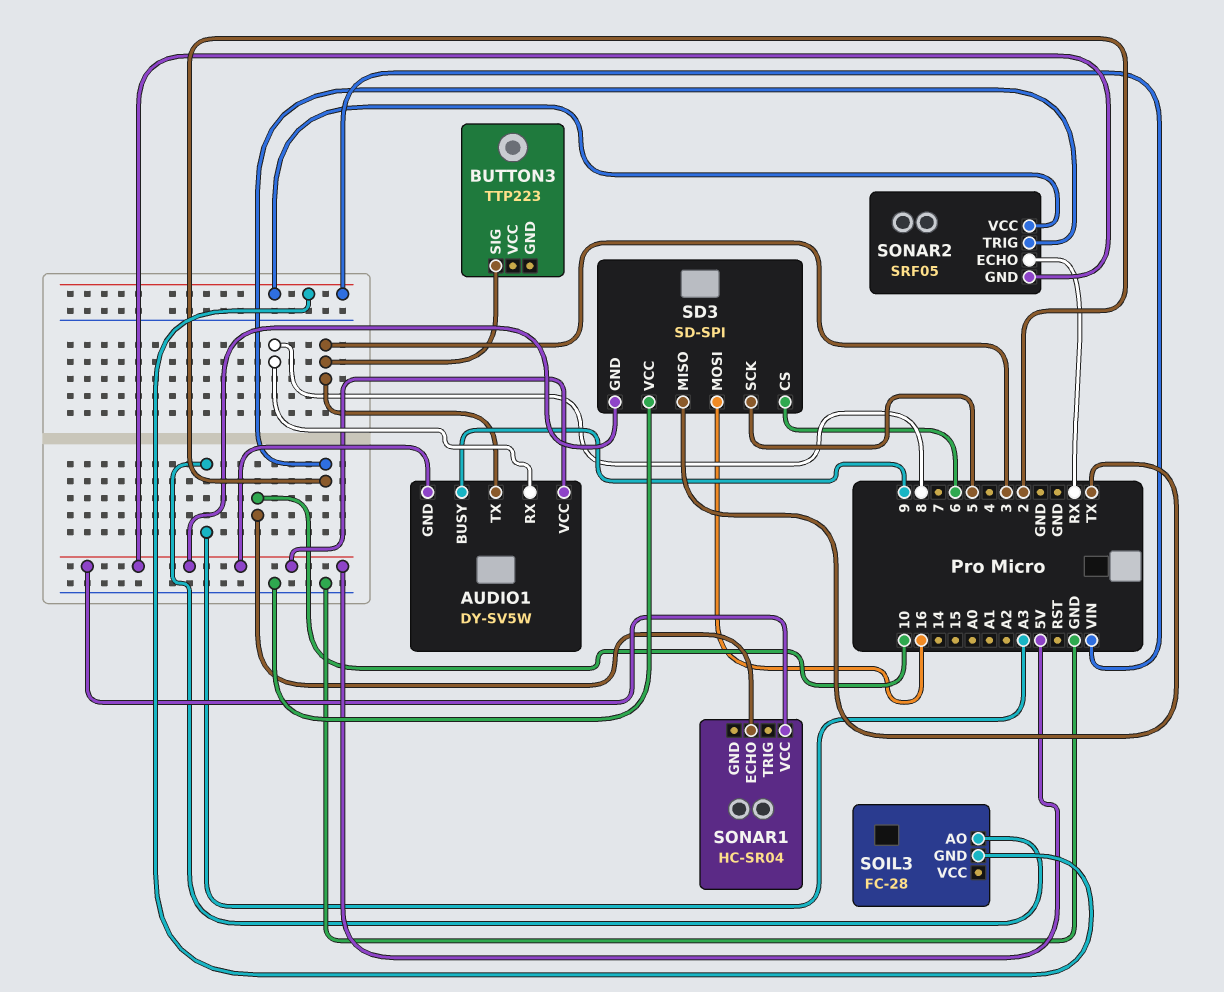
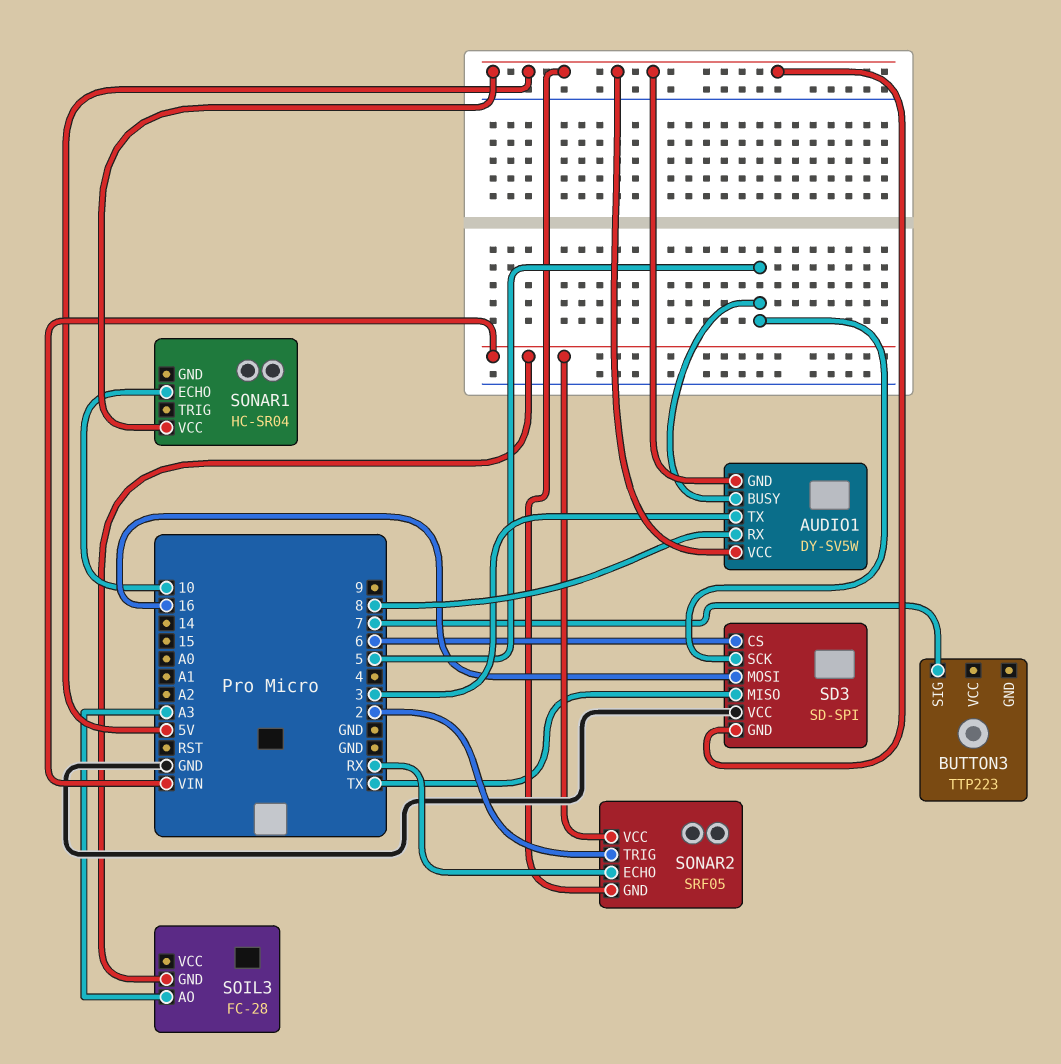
AUDIO1 pin BUSY: 9 -> 5
BUTTON3 pin SIG: 3 -> 7

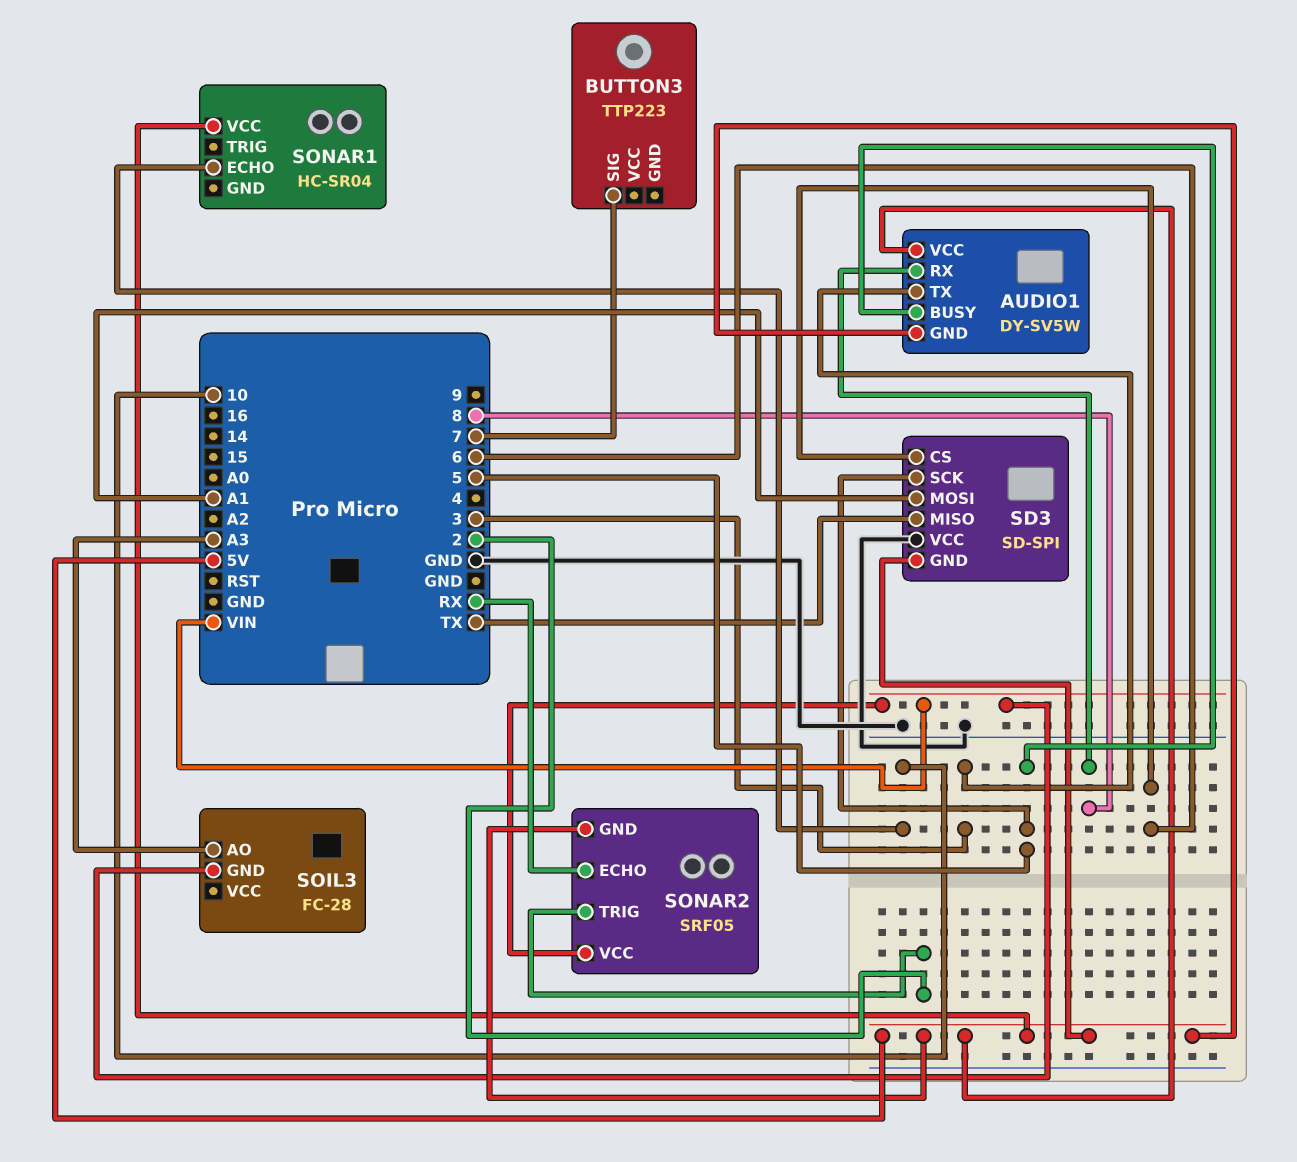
SD3 pin MOSI: 16 -> A1

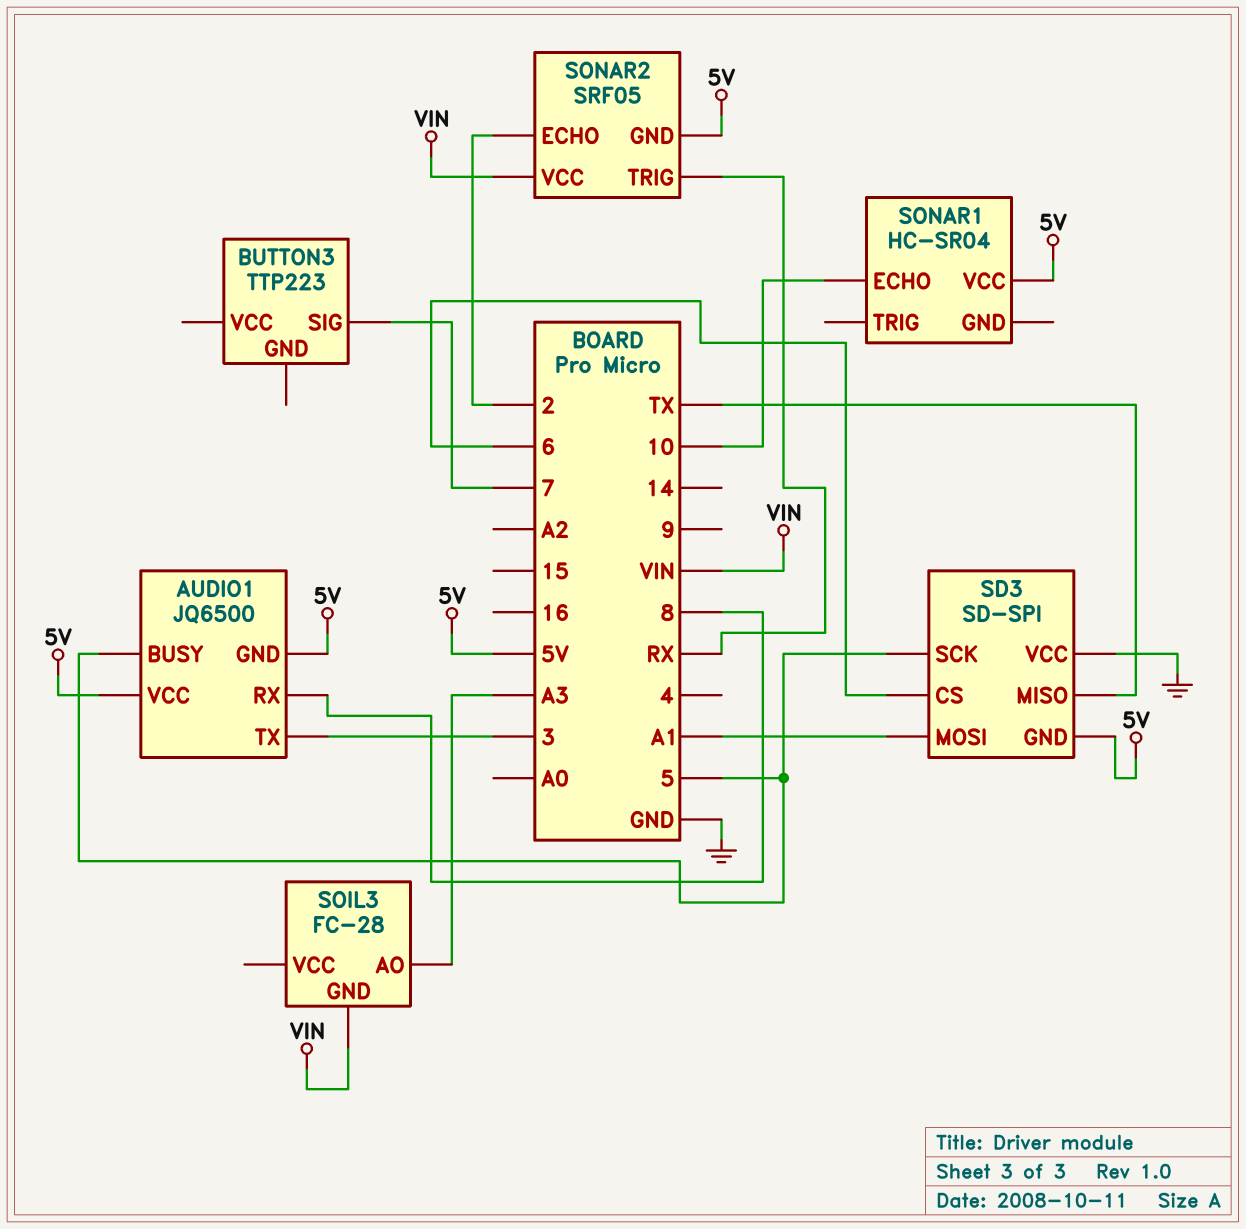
AUDIO1: DY-SV5W -> JQ6500
SONAR2 pin ECHO: RX -> 2
SONAR2 pin TRIG: 2 -> RX

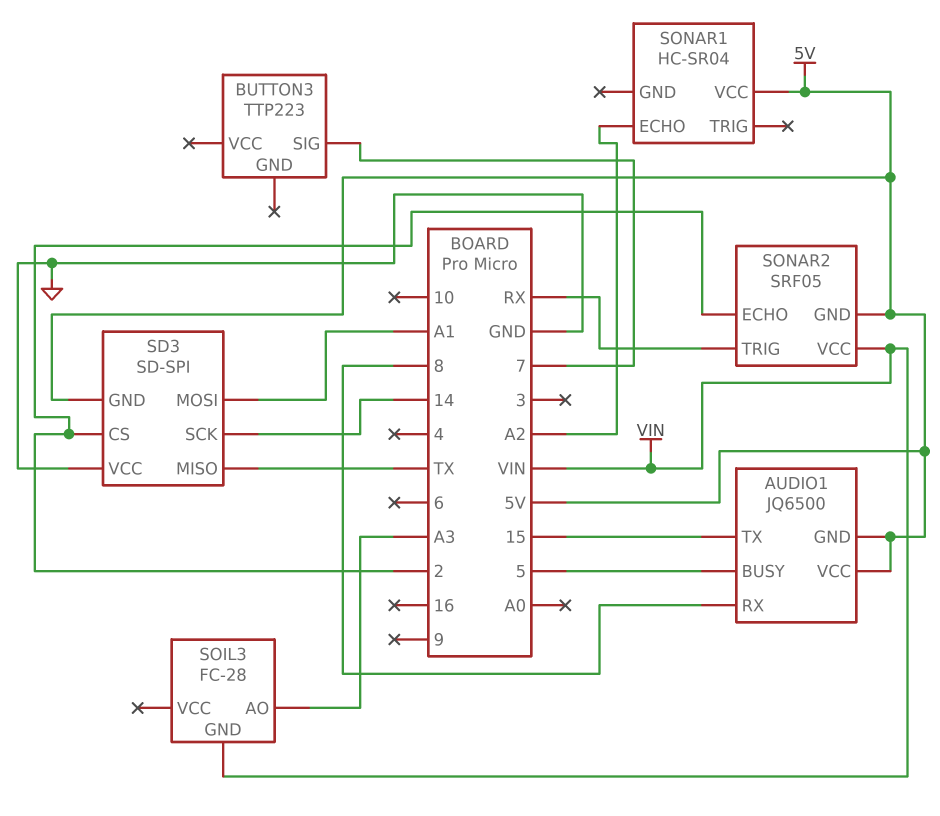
AUDIO1 pin TX: 3 -> 15
SD3 pin CS: 6 -> 2
SD3 pin SCK: 5 -> 14
SONAR1 pin ECHO: 10 -> A2

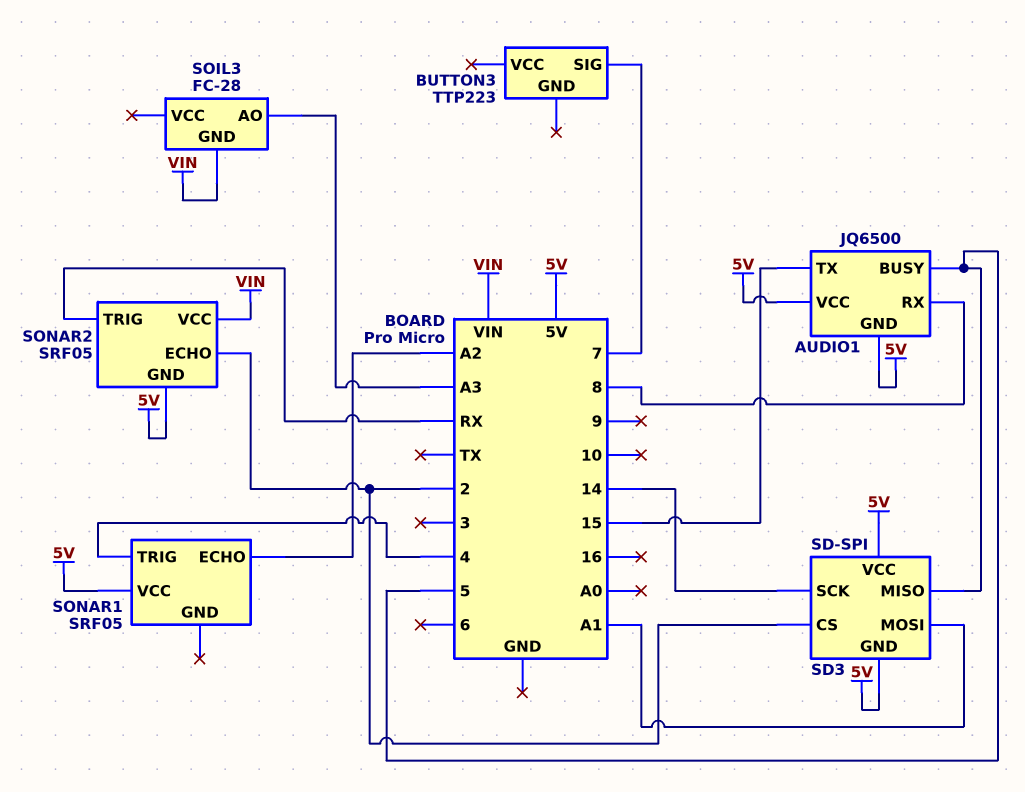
SD3 pin MISO: TX -> 5
SD3 pin VCC: GND -> 5V
SONAR1: HC-SR04 -> SRF05
SONAR1 pin TRIG: none -> 4

